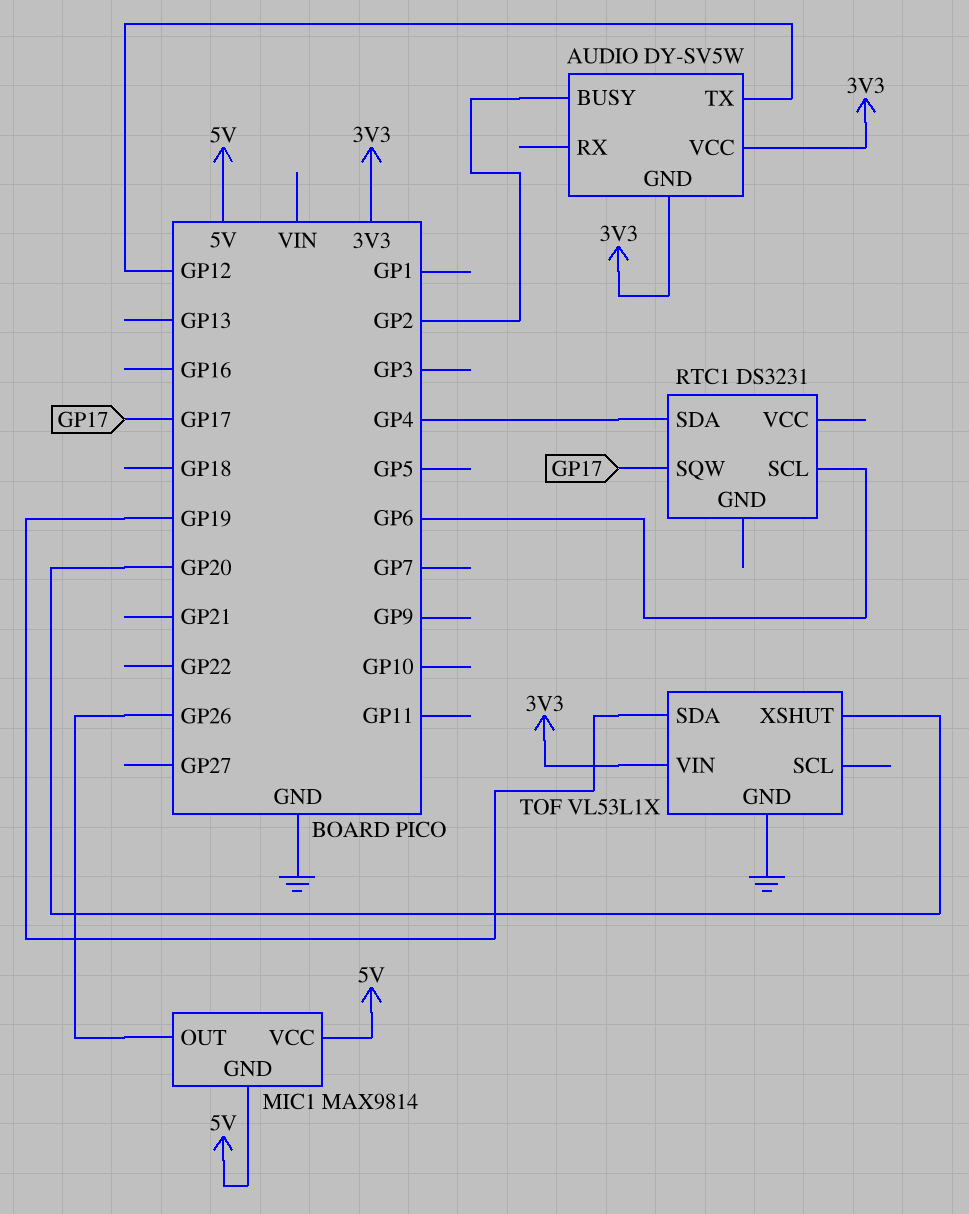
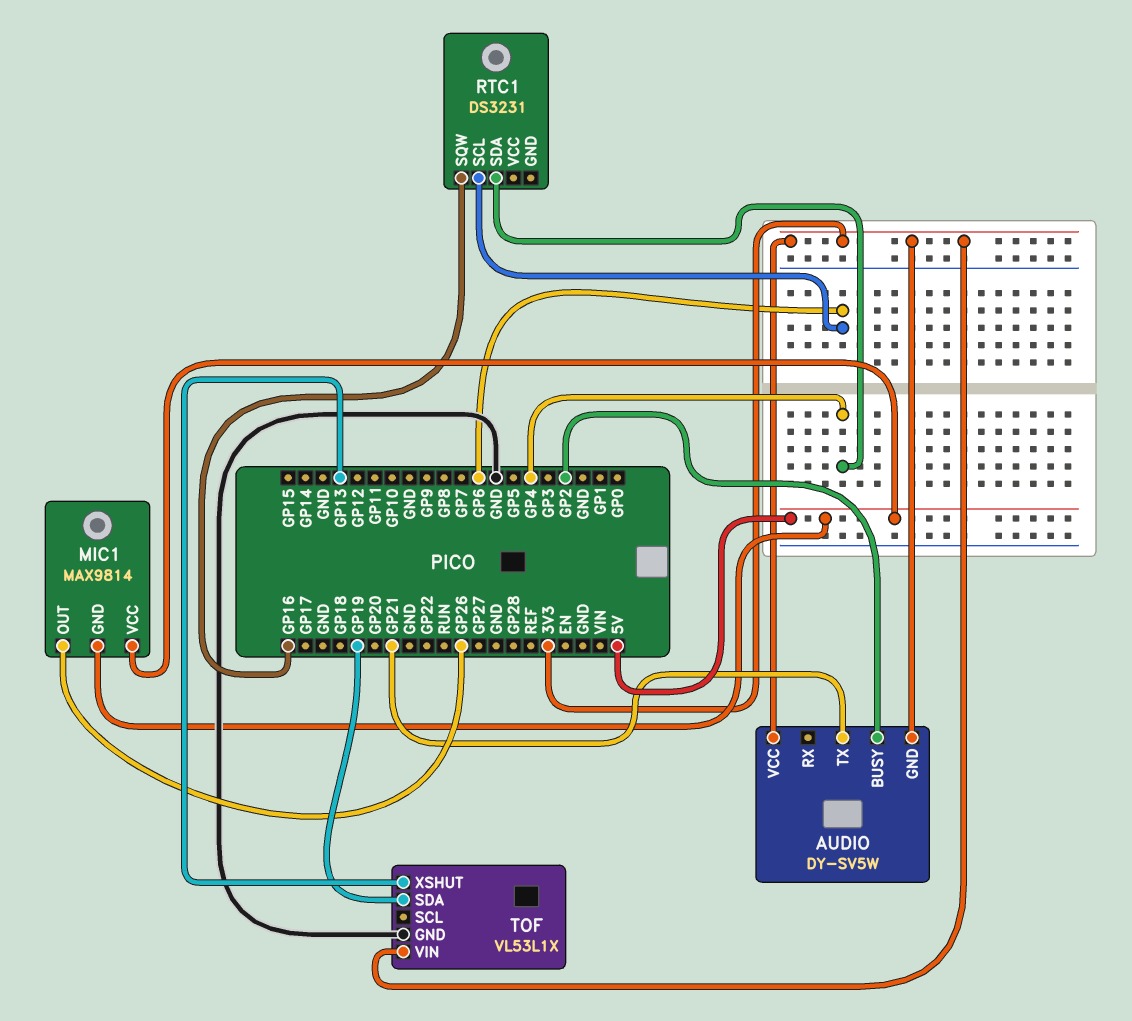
AUDIO pin TX: GP12 -> GP21
RTC1 pin SQW: GP17 -> GP16
TOF pin XSHUT: GP20 -> GP13

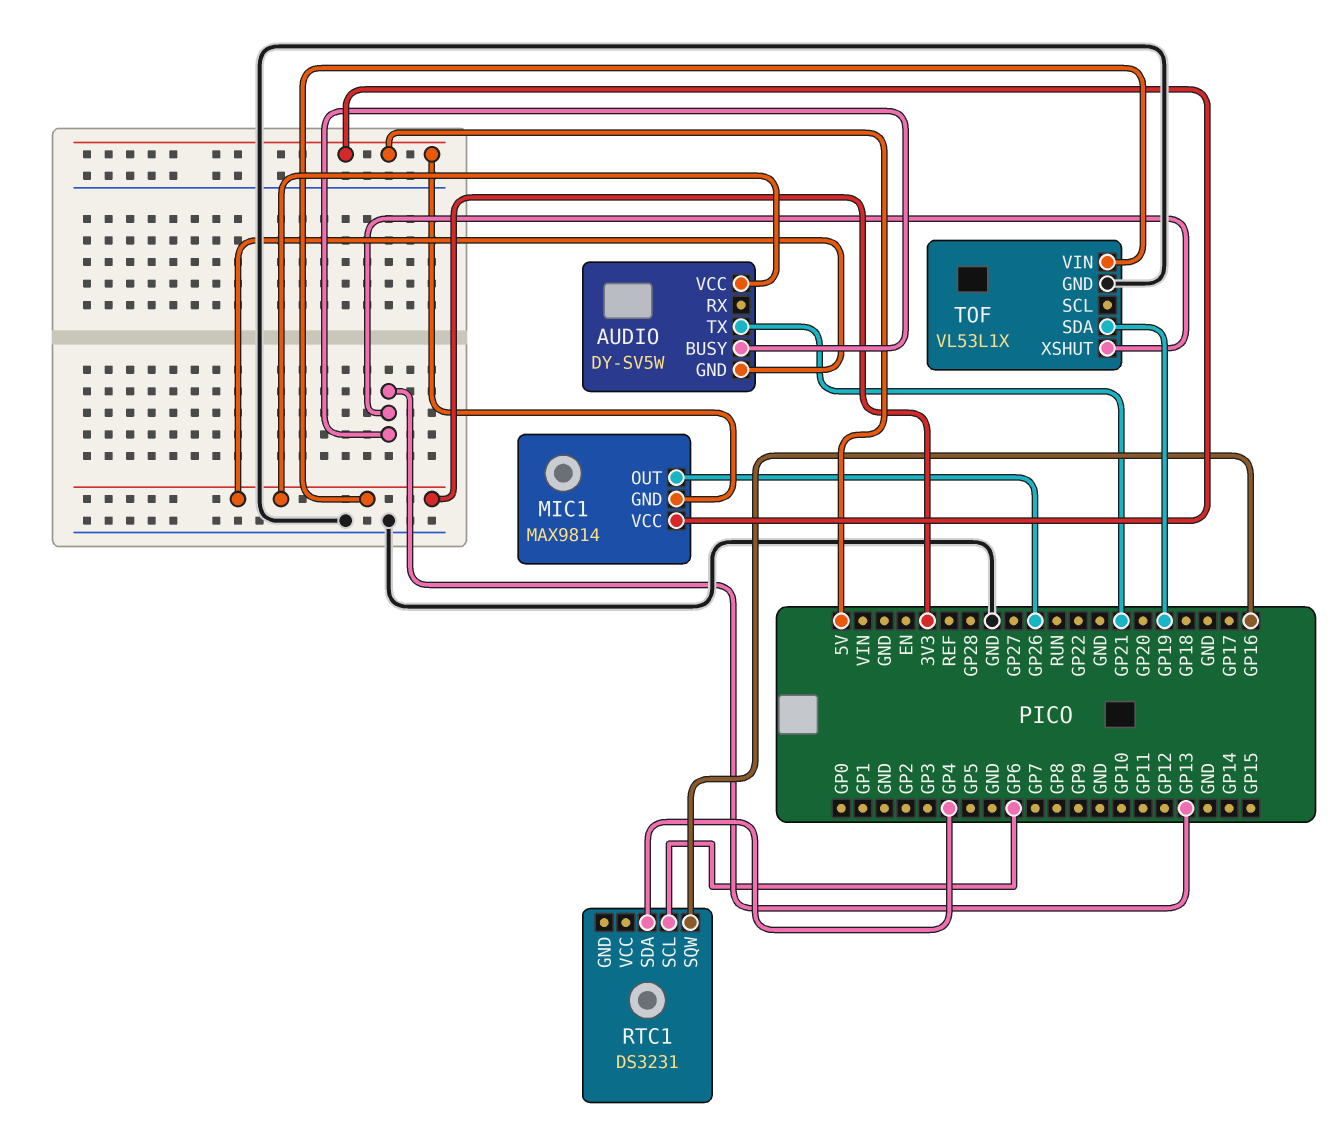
AUDIO pin BUSY: GP2 -> GP13

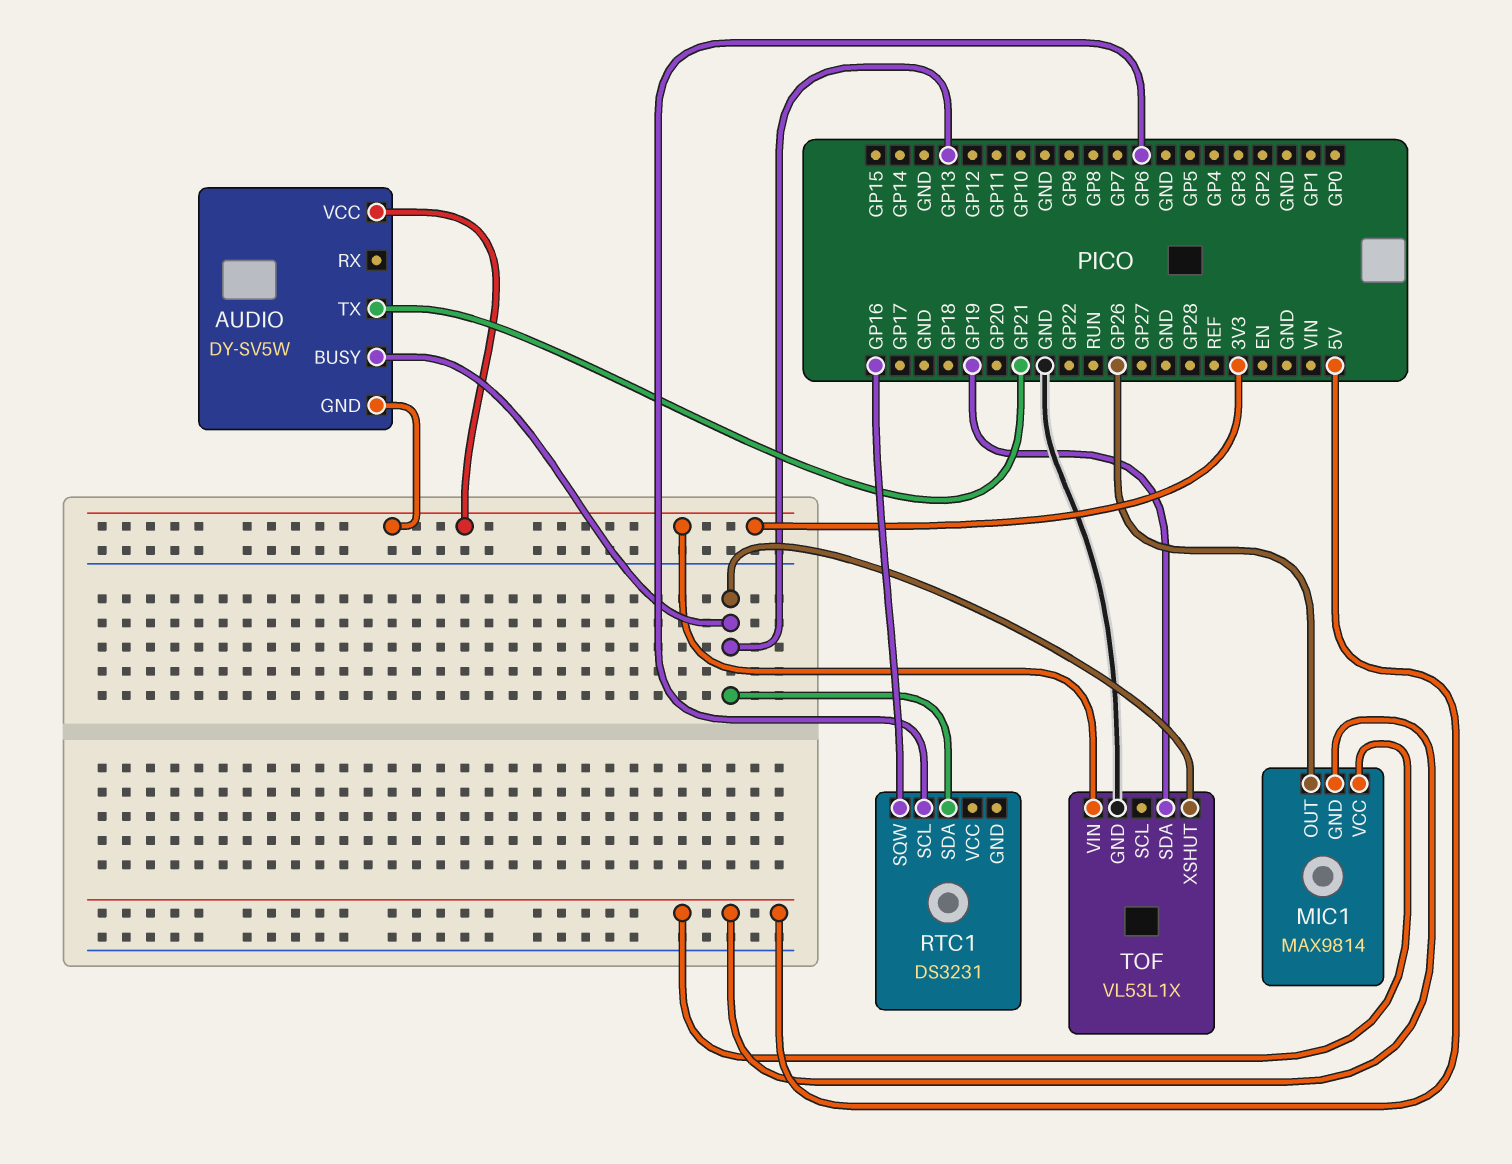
RTC1 pin SDA: GP4 -> GP13

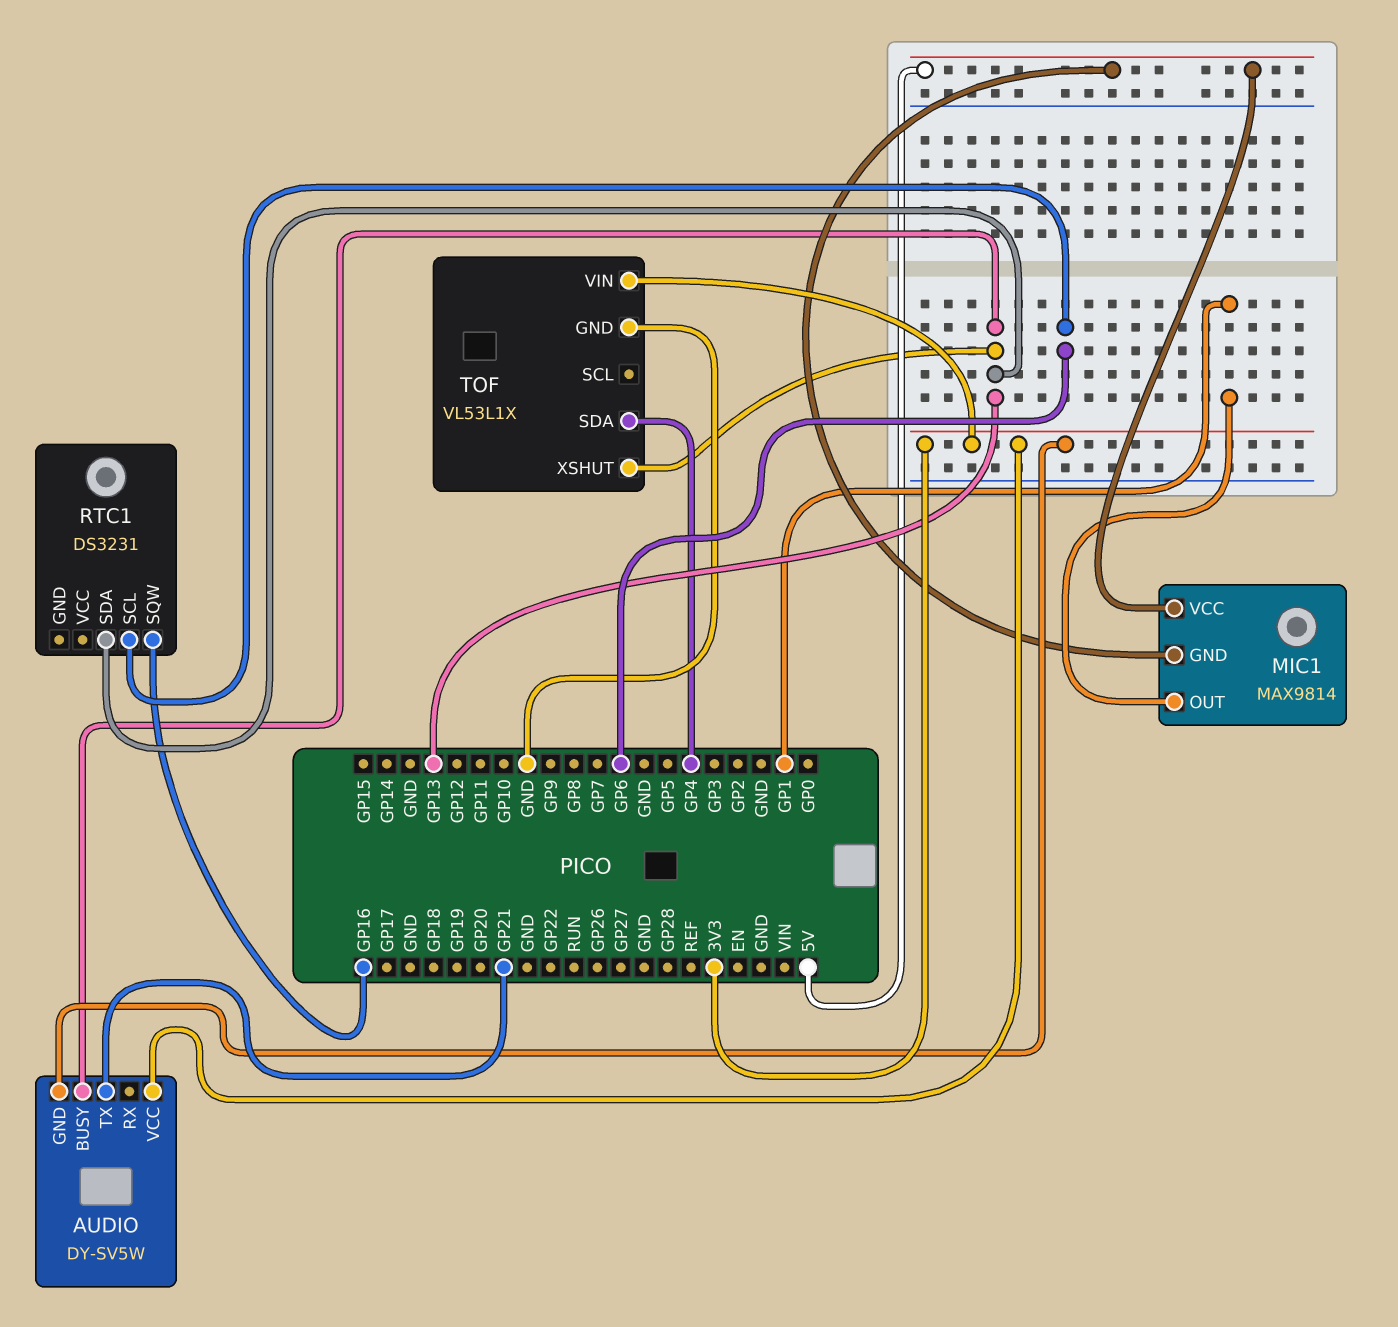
MIC1 pin OUT: GP26 -> GP1
TOF pin SDA: GP19 -> GP4

